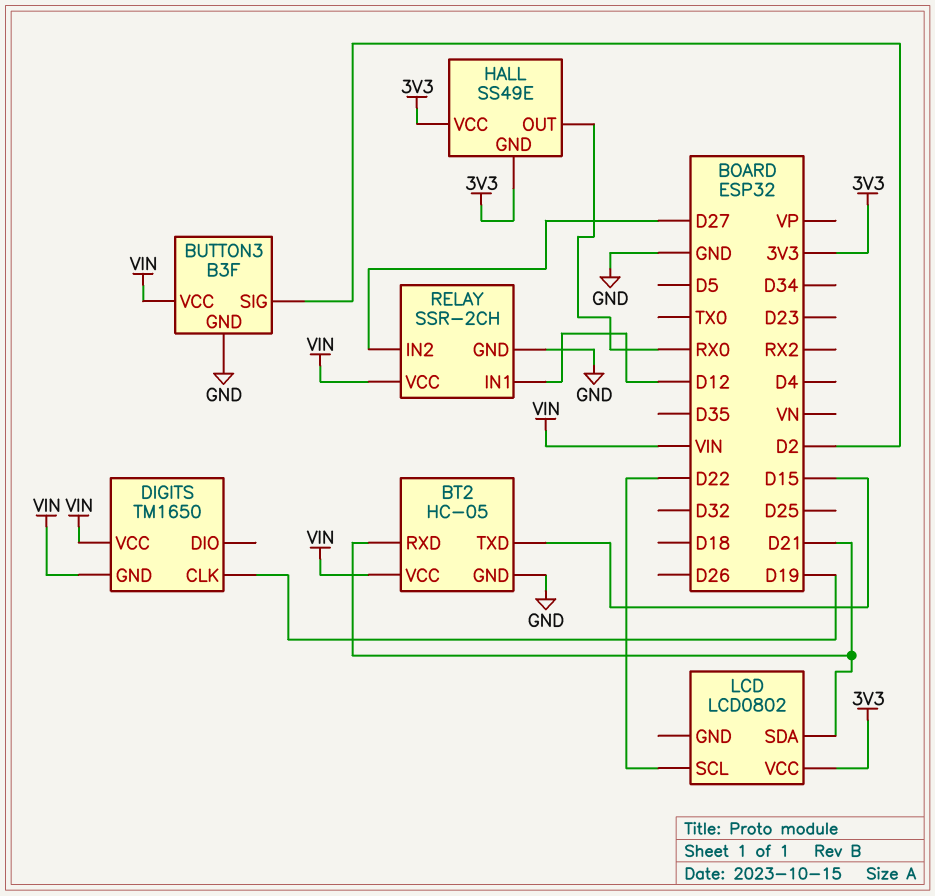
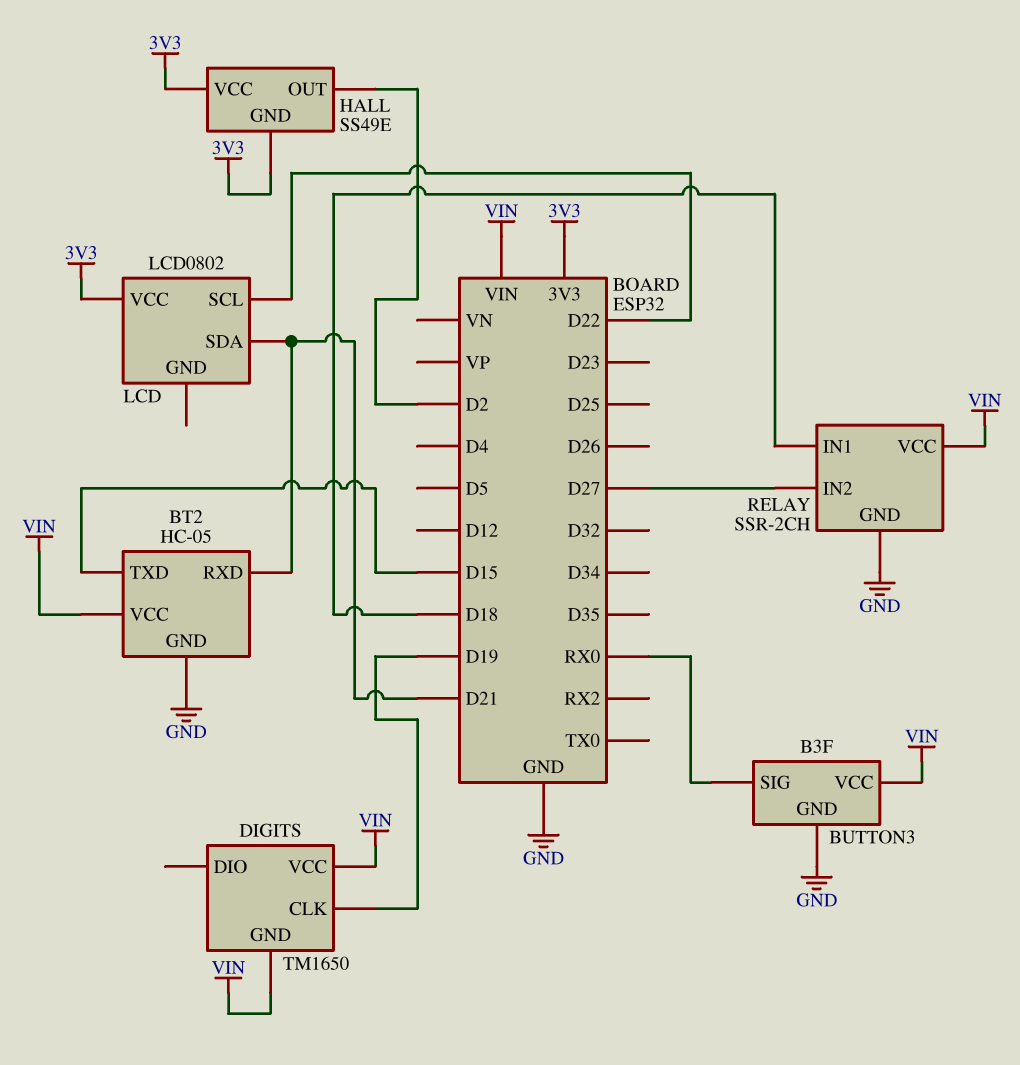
BUTTON3 pin SIG: D2 -> RX0
HALL pin OUT: RX0 -> D2
RELAY pin IN1: D12 -> D18

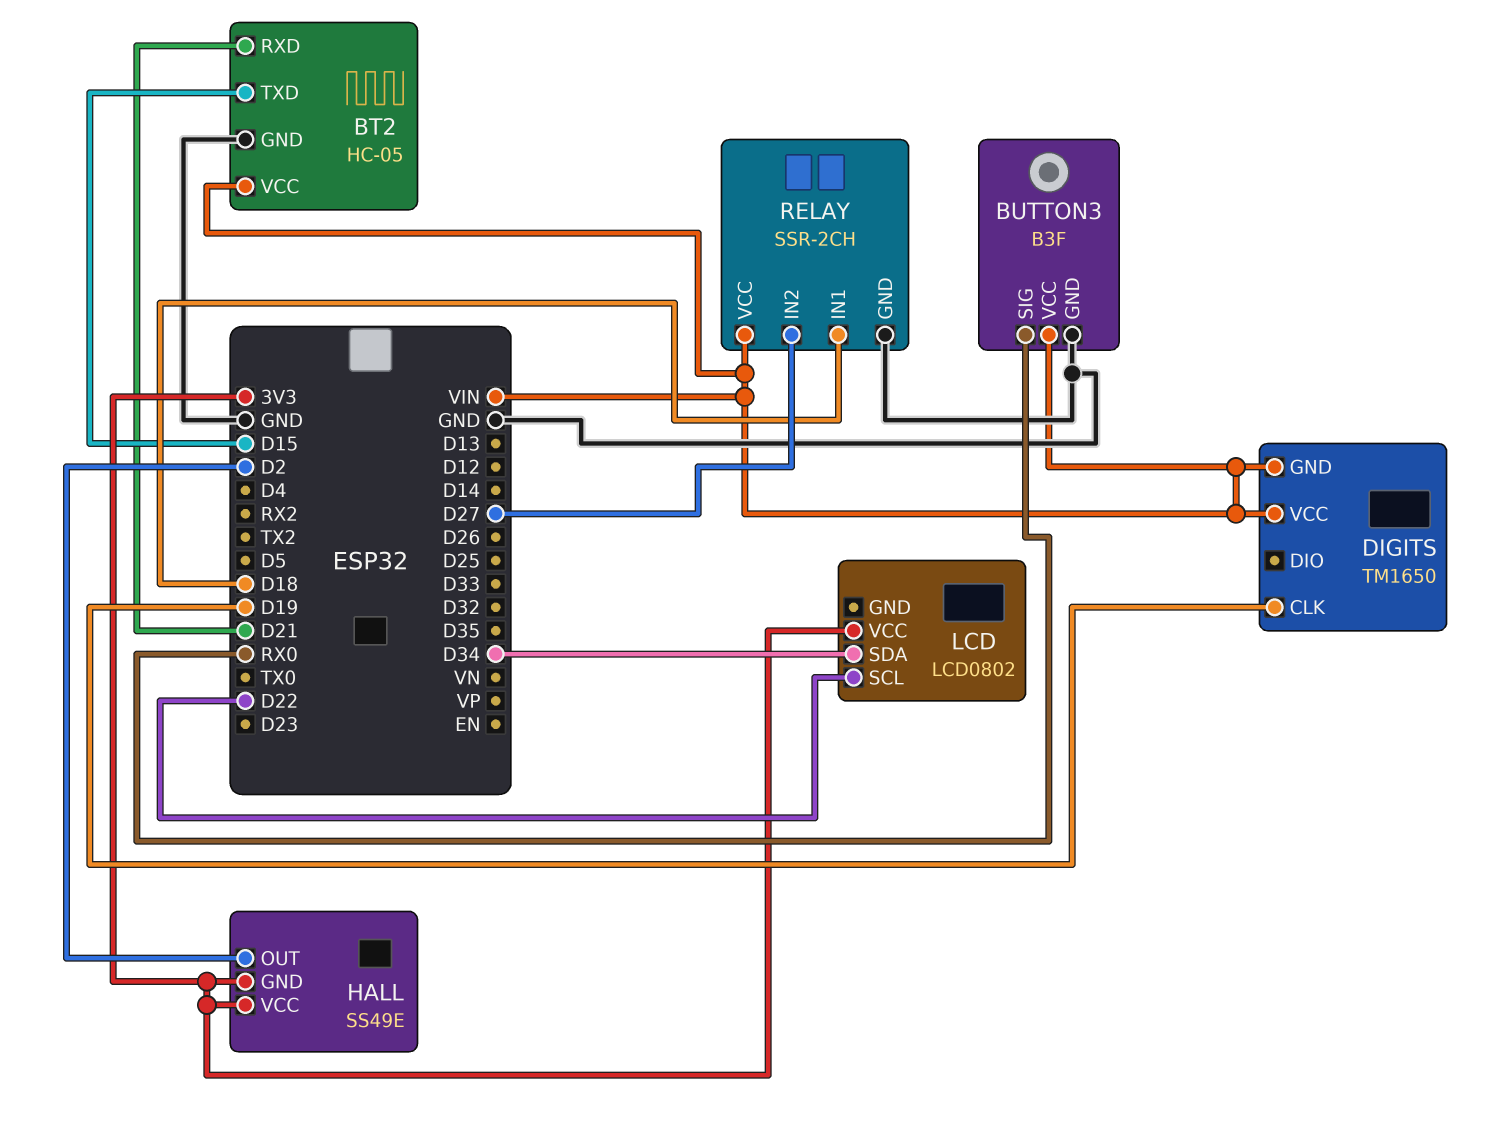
LCD pin SDA: D21 -> D34

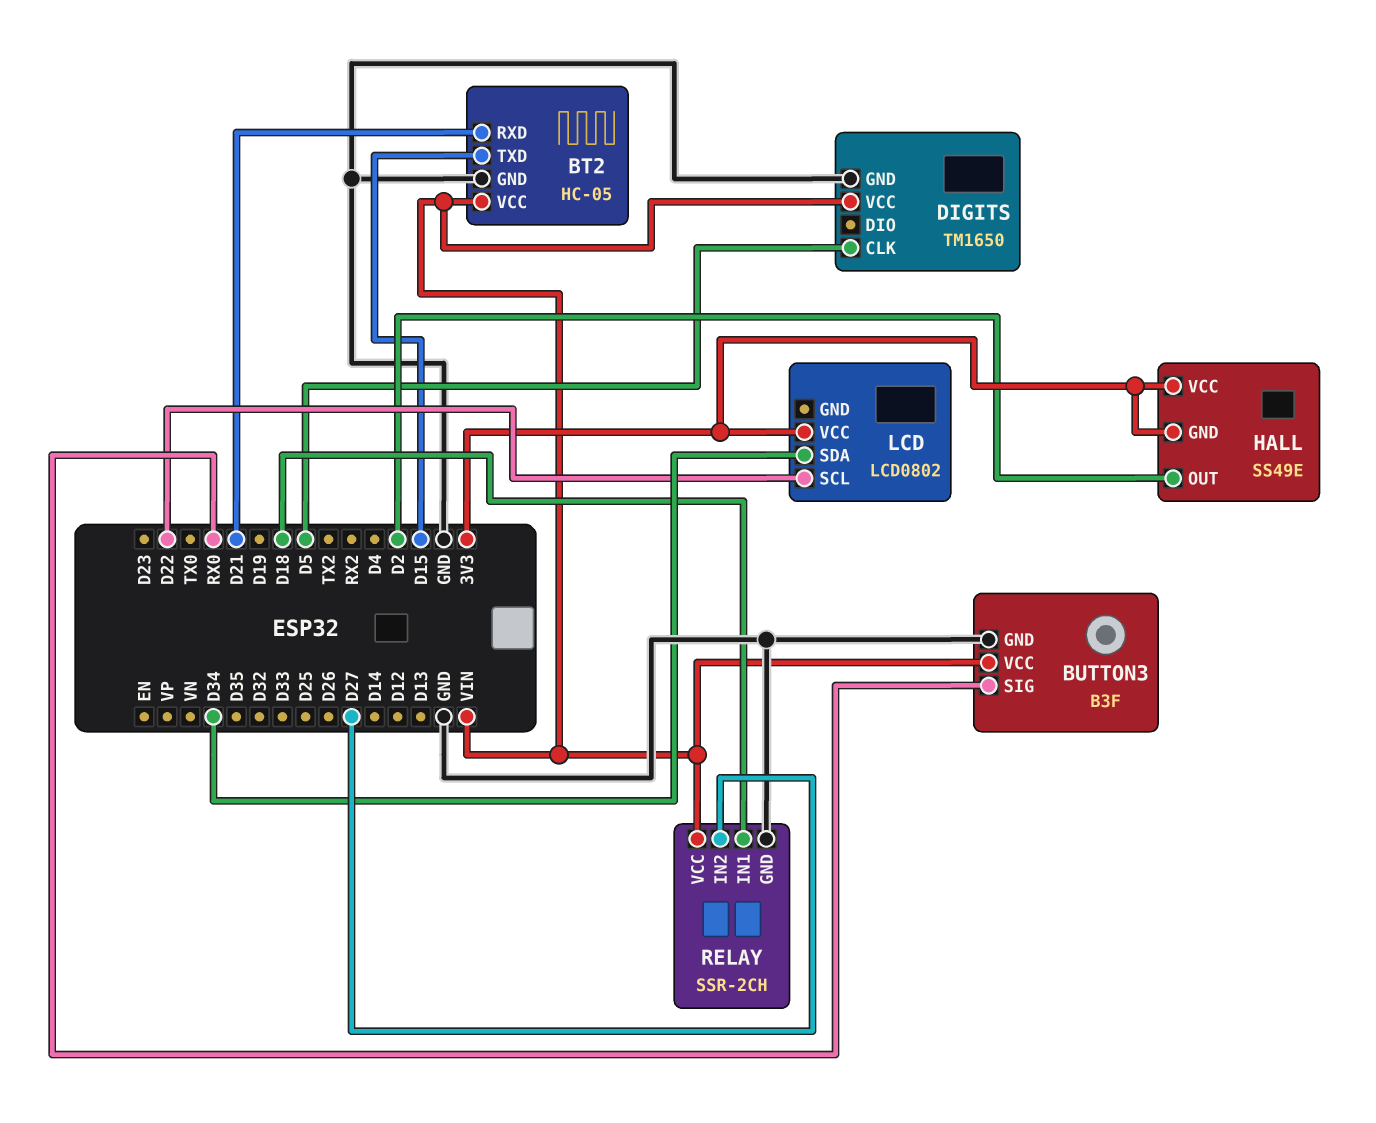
DIGITS pin CLK: D19 -> D5
DIGITS pin GND: VIN -> GND

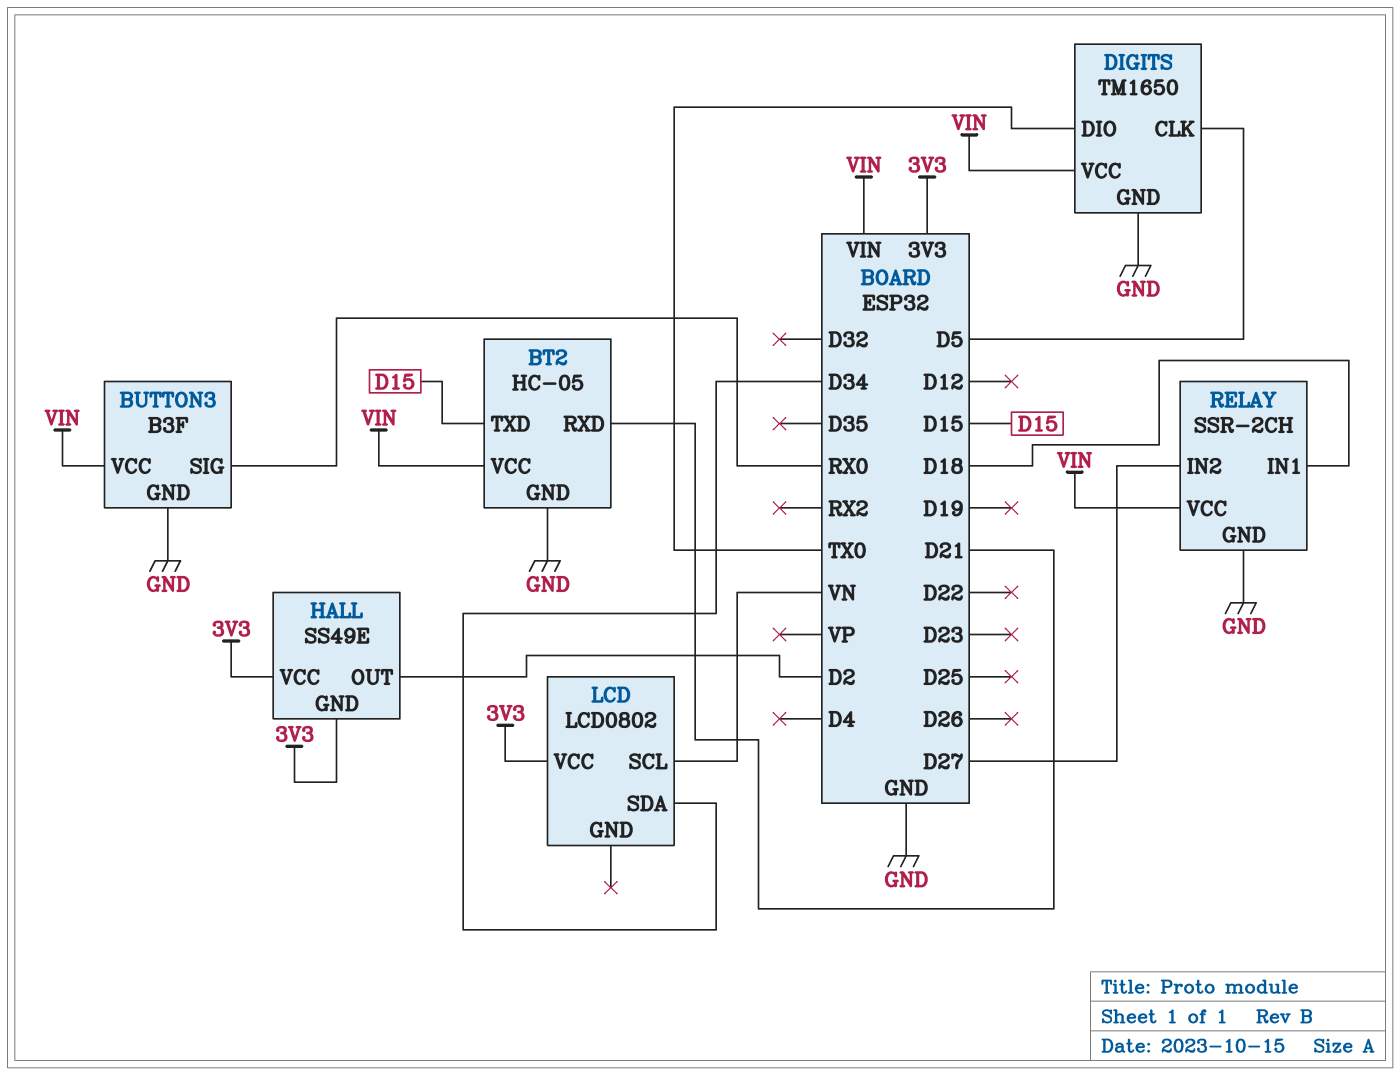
DIGITS pin DIO: none -> TX0
LCD pin SCL: D22 -> VN

